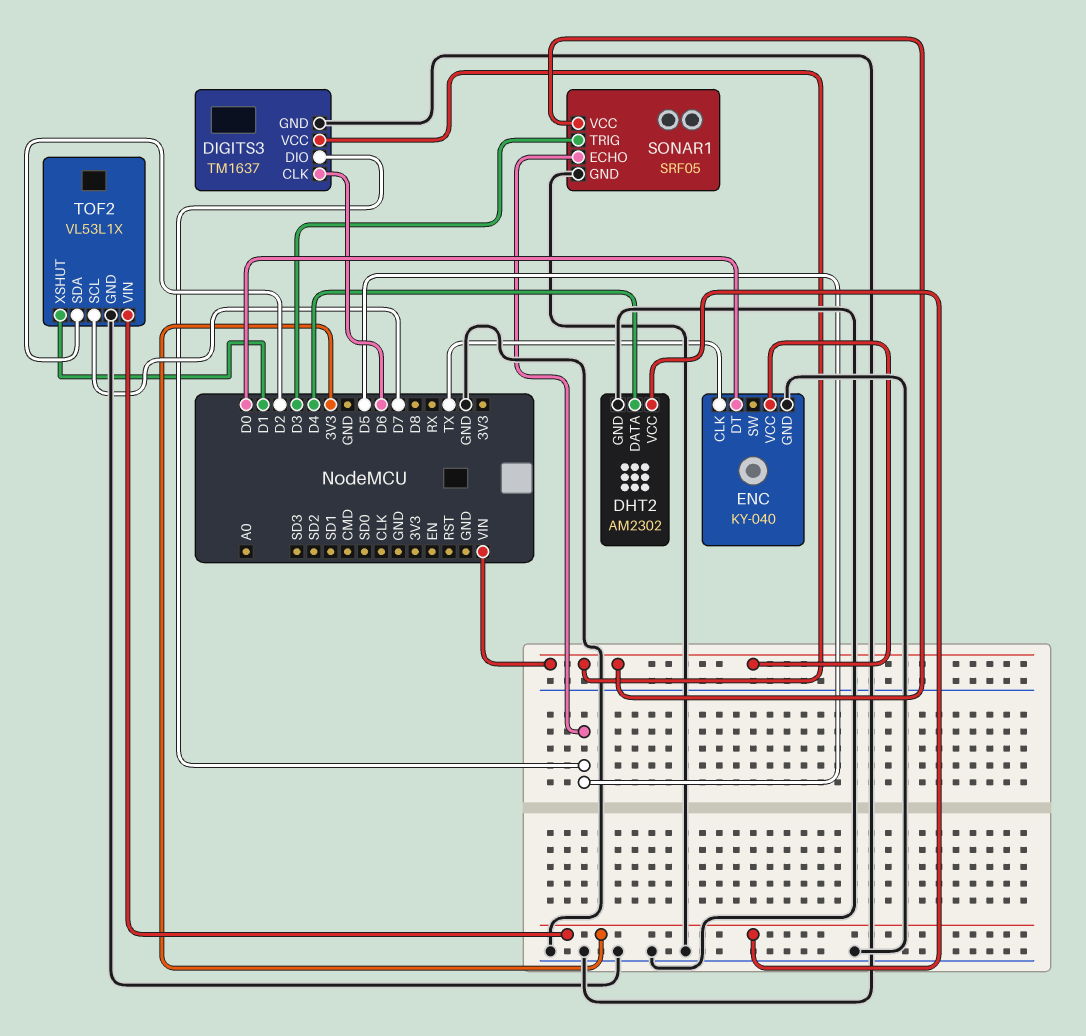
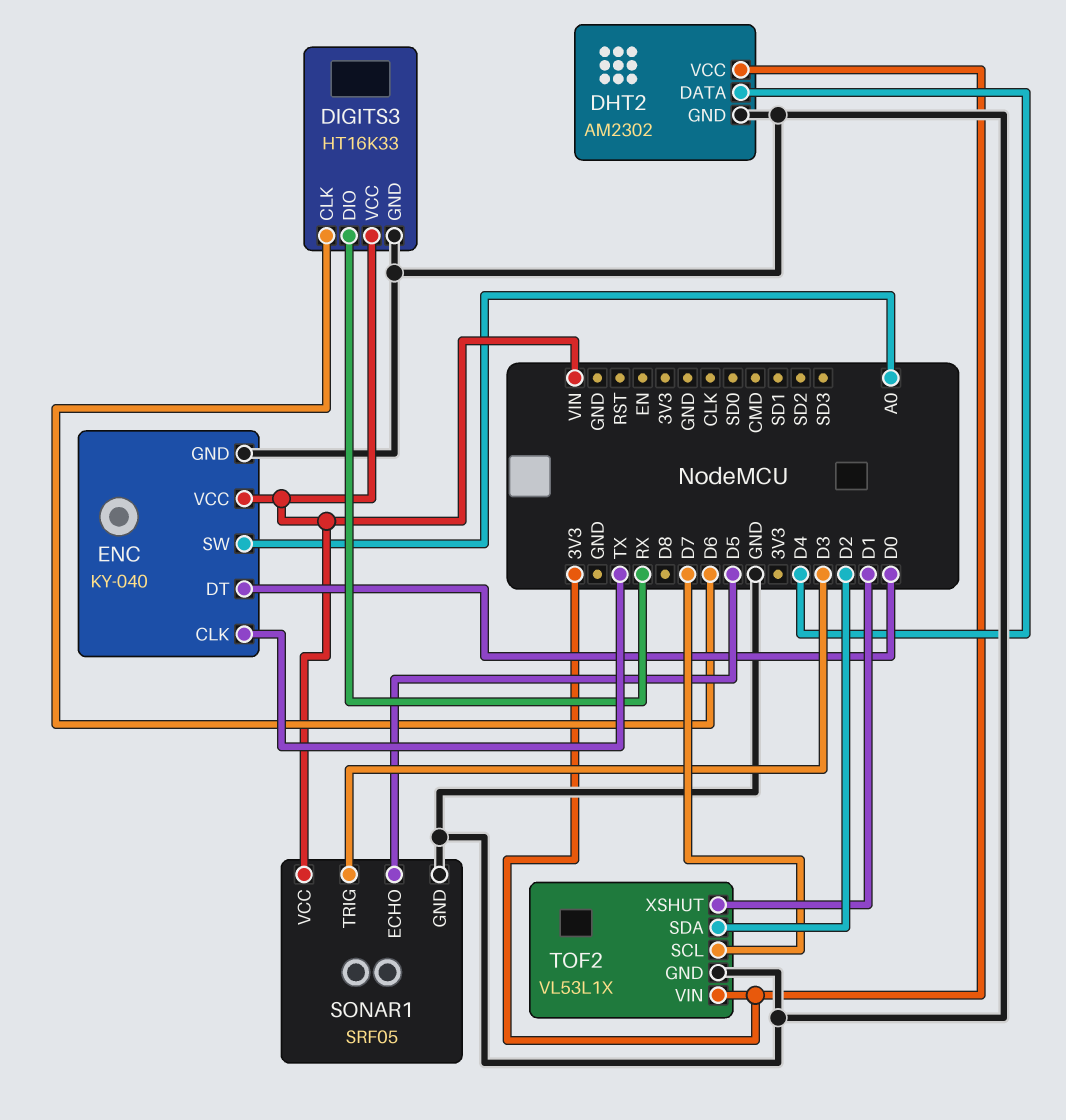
DIGITS3: TM1637 -> HT16K33
DIGITS3 pin DIO: D5 -> RX
ENC pin SW: none -> A0

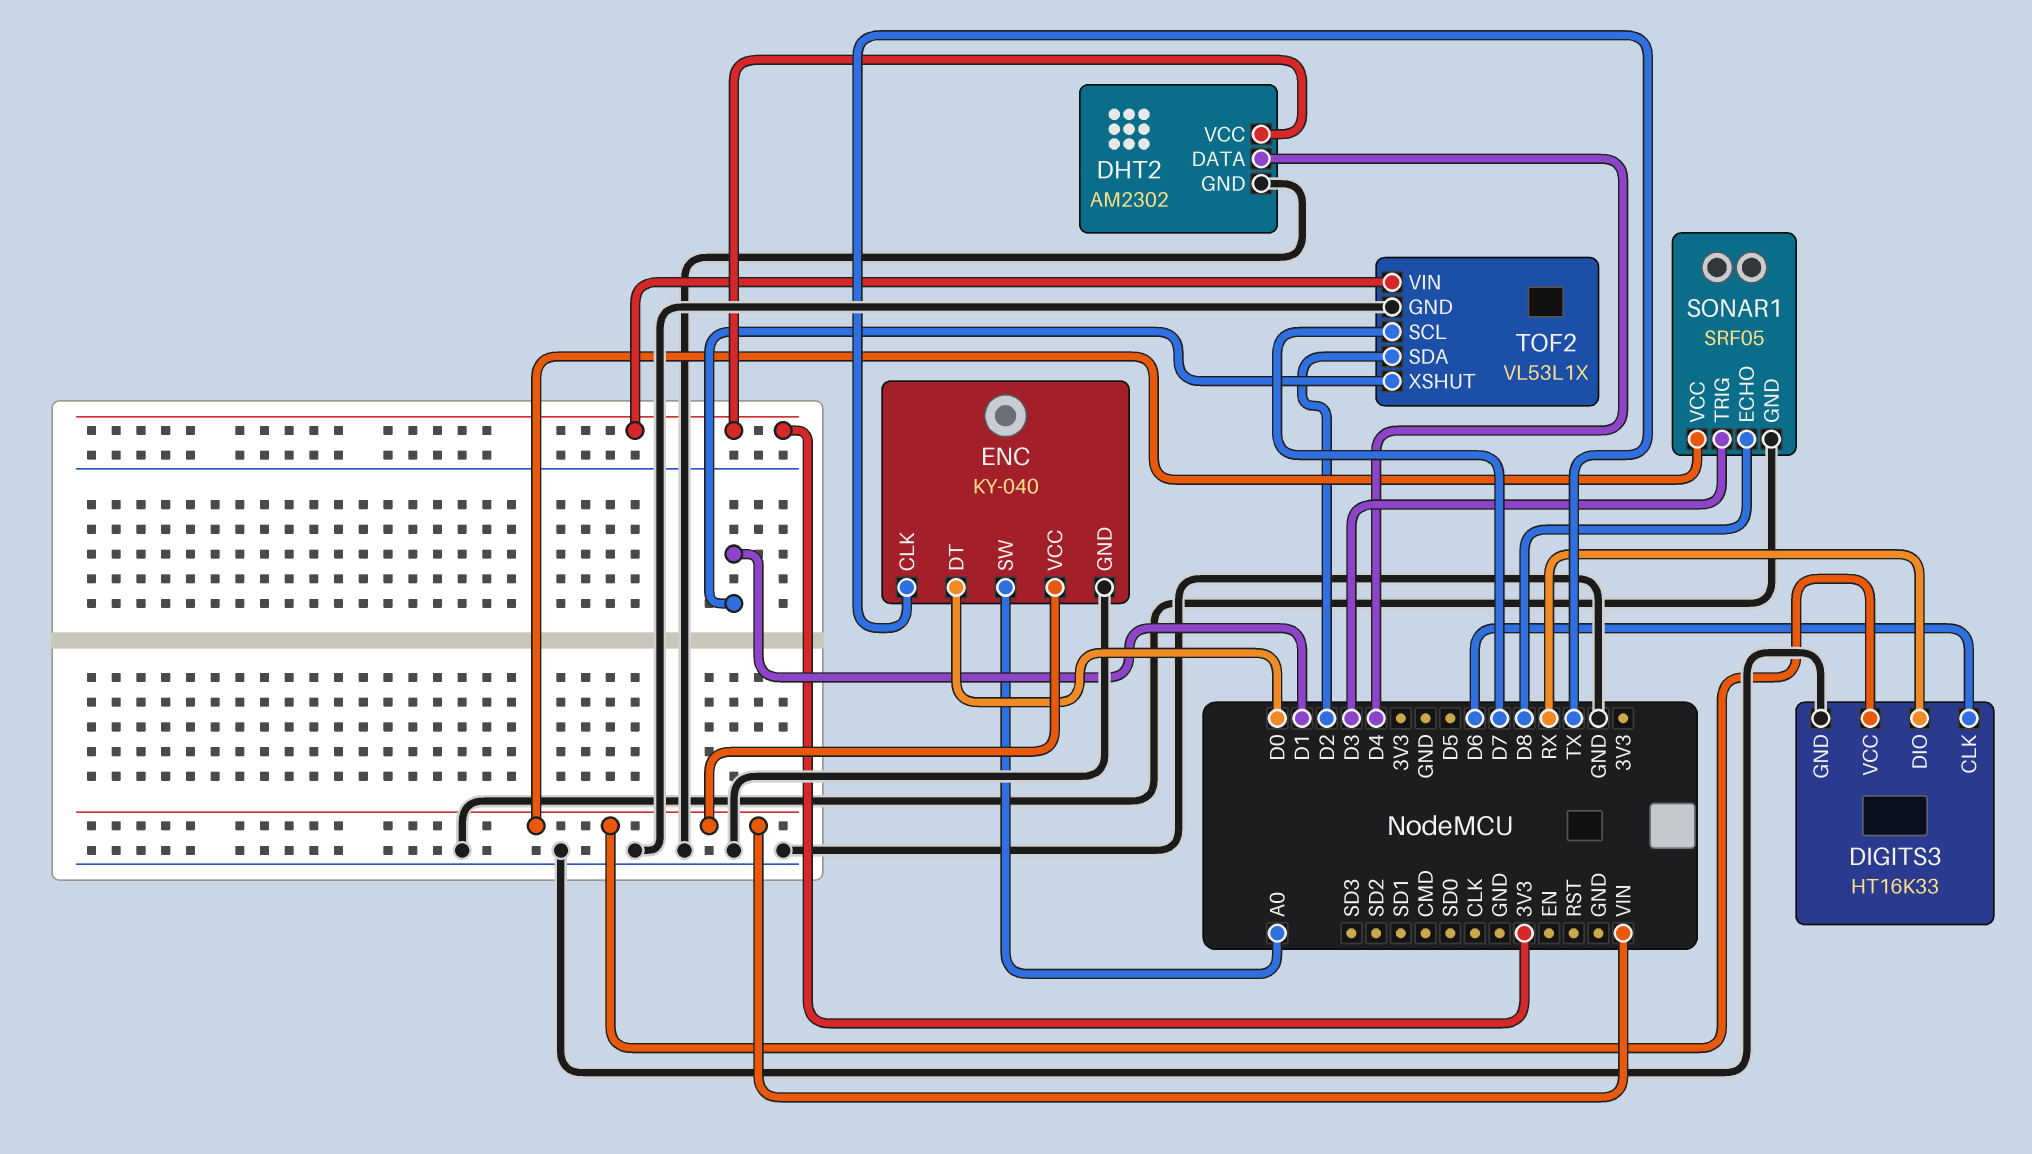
SONAR1 pin ECHO: D5 -> D8

